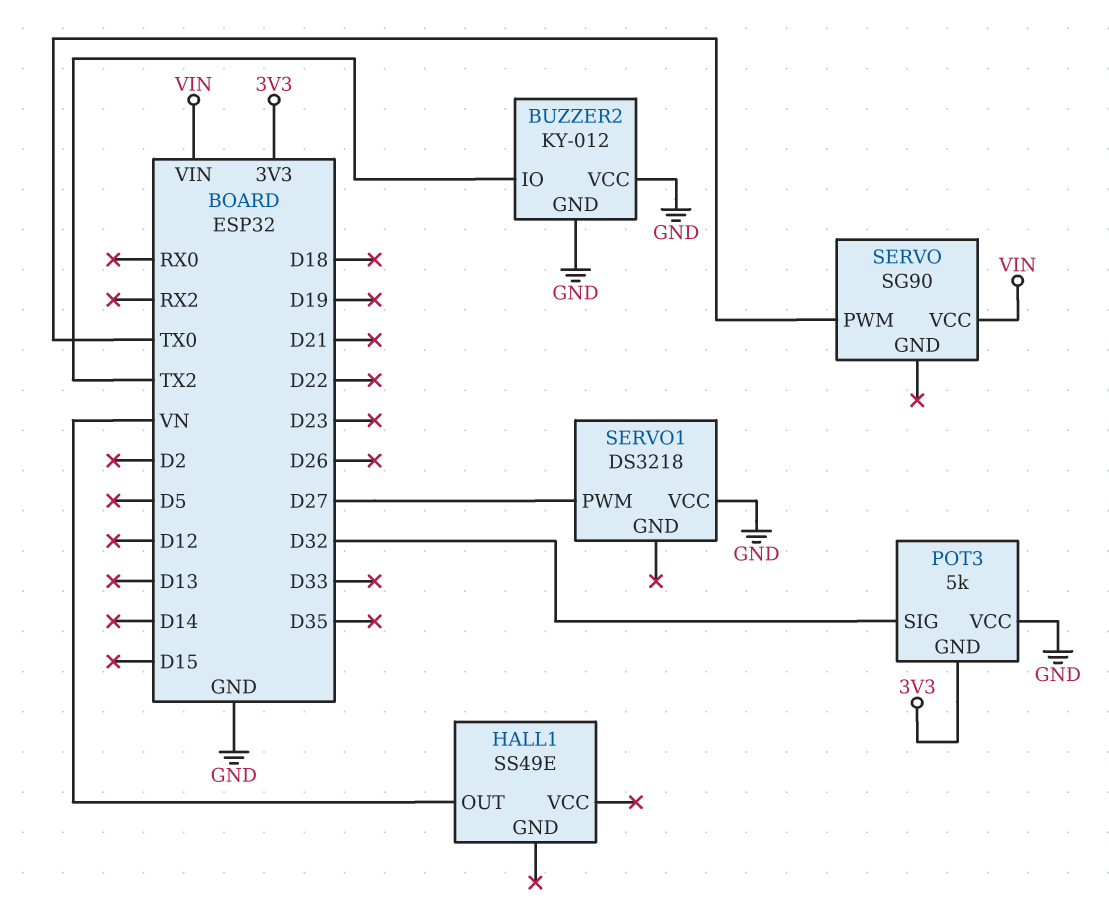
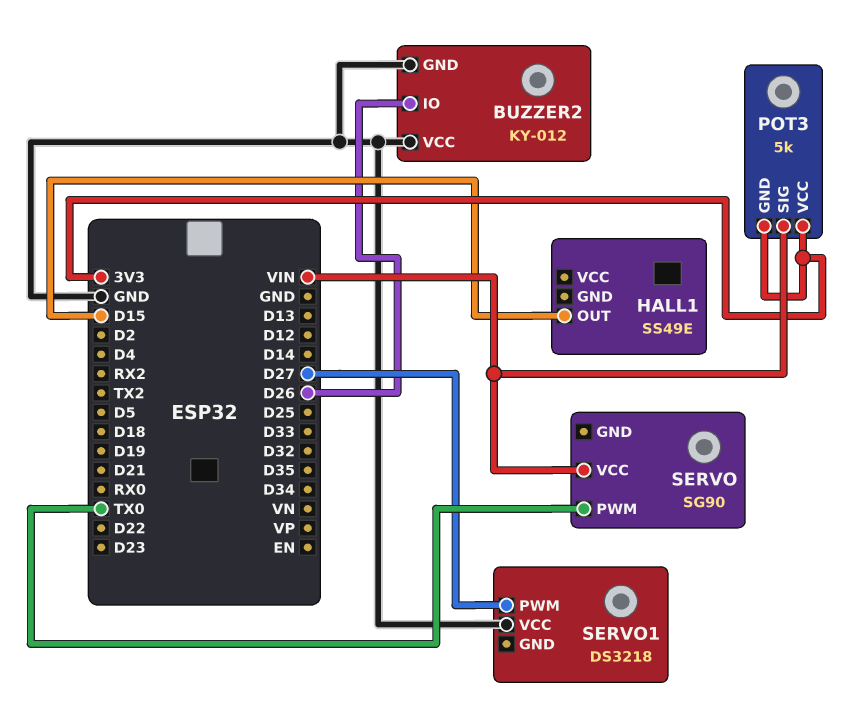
BUZZER2 pin IO: TX2 -> D26
HALL1 pin OUT: VN -> D15
POT3 pin SIG: D32 -> VIN
POT3 pin VCC: GND -> 3V3

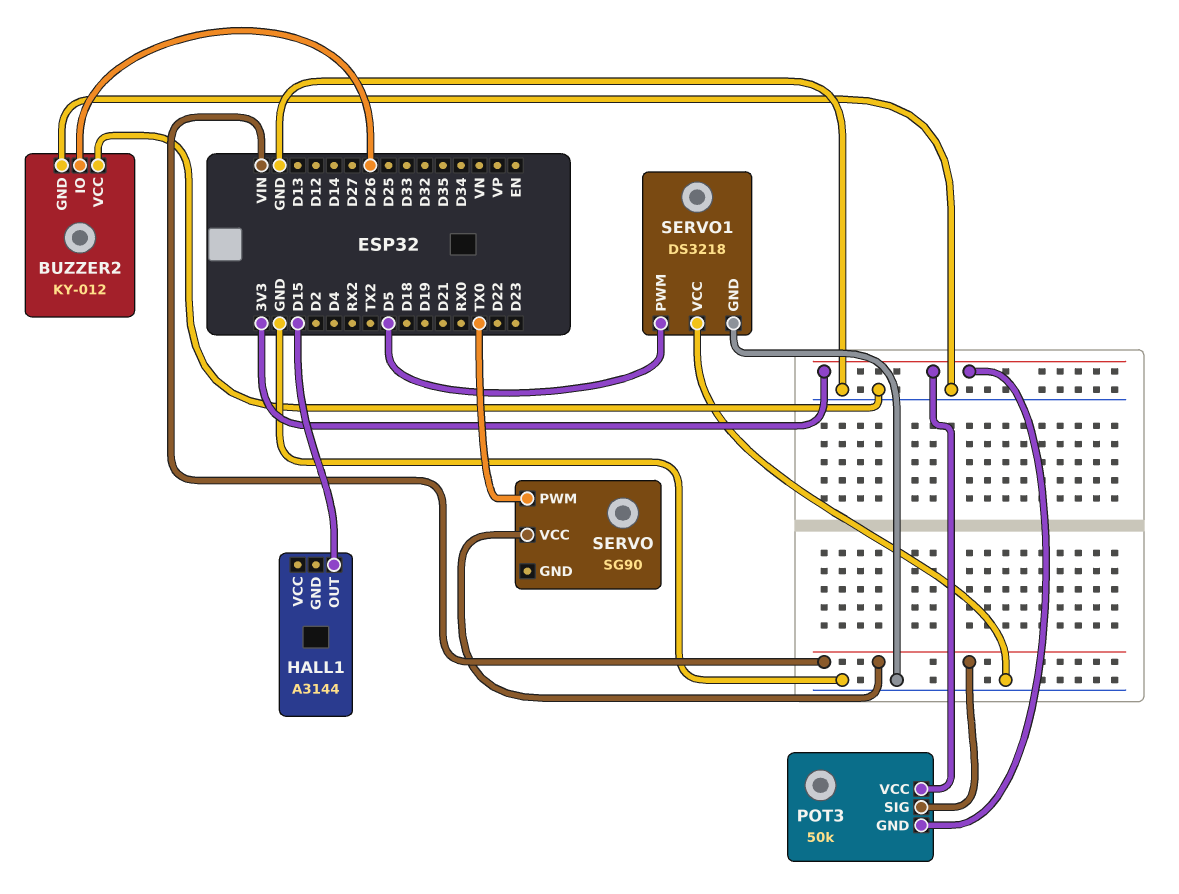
HALL1: SS49E -> A3144
POT3: 5k -> 50k
SERVO1 pin GND: none -> GND
SERVO1 pin PWM: D27 -> D5

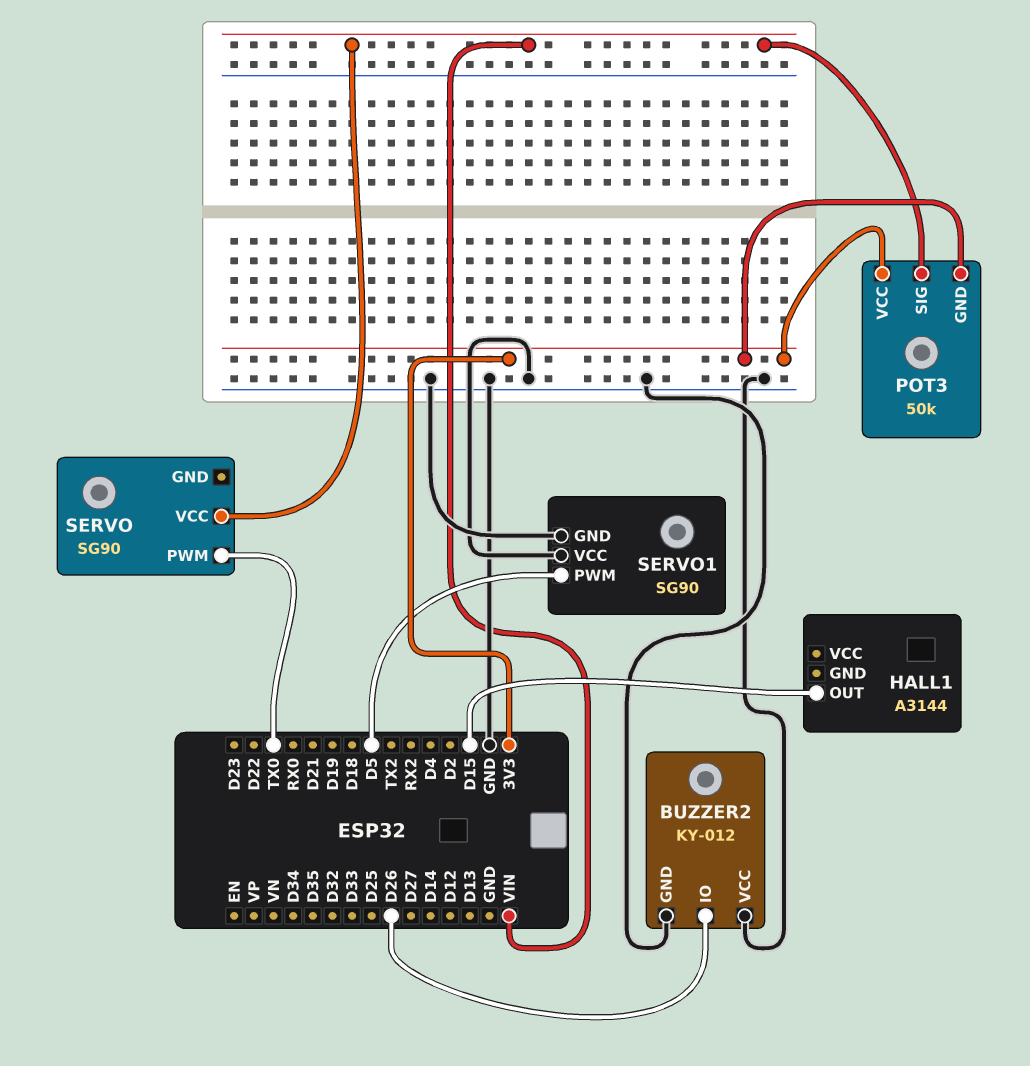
SERVO1: DS3218 -> SG90

